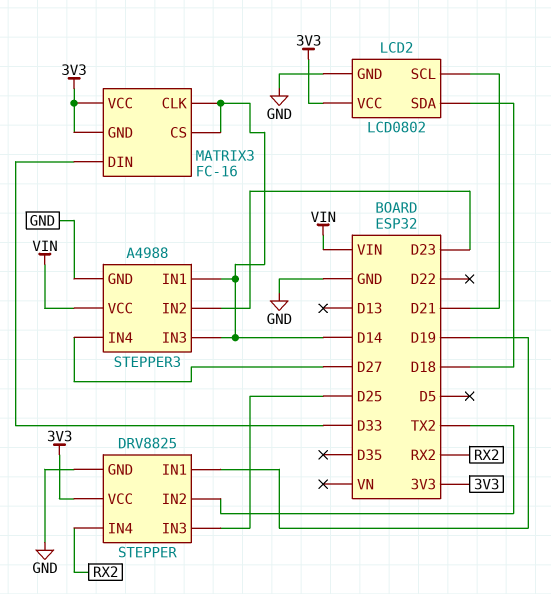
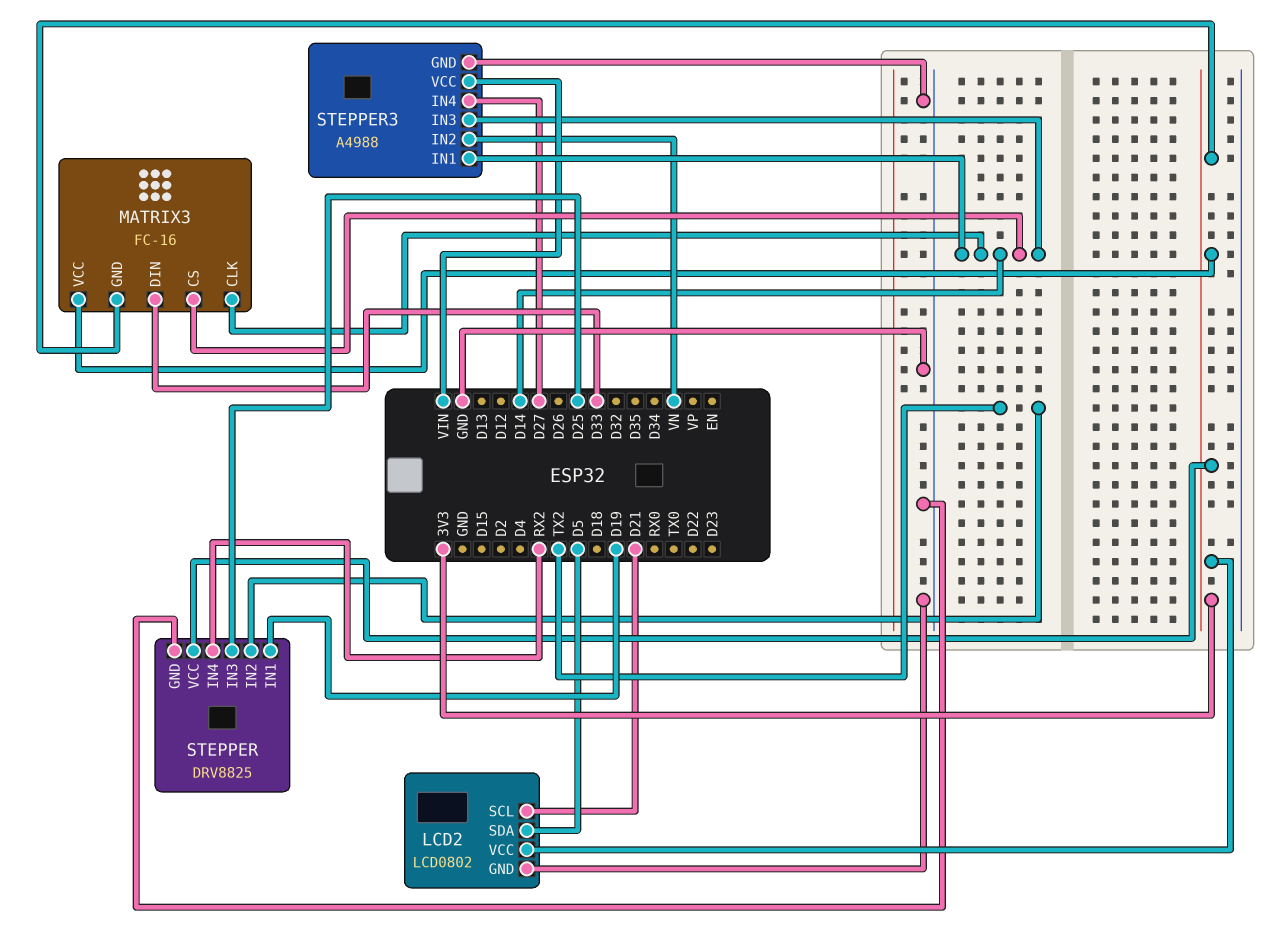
LCD2 pin SDA: D18 -> D5
STEPPER3 pin IN2: D23 -> VN

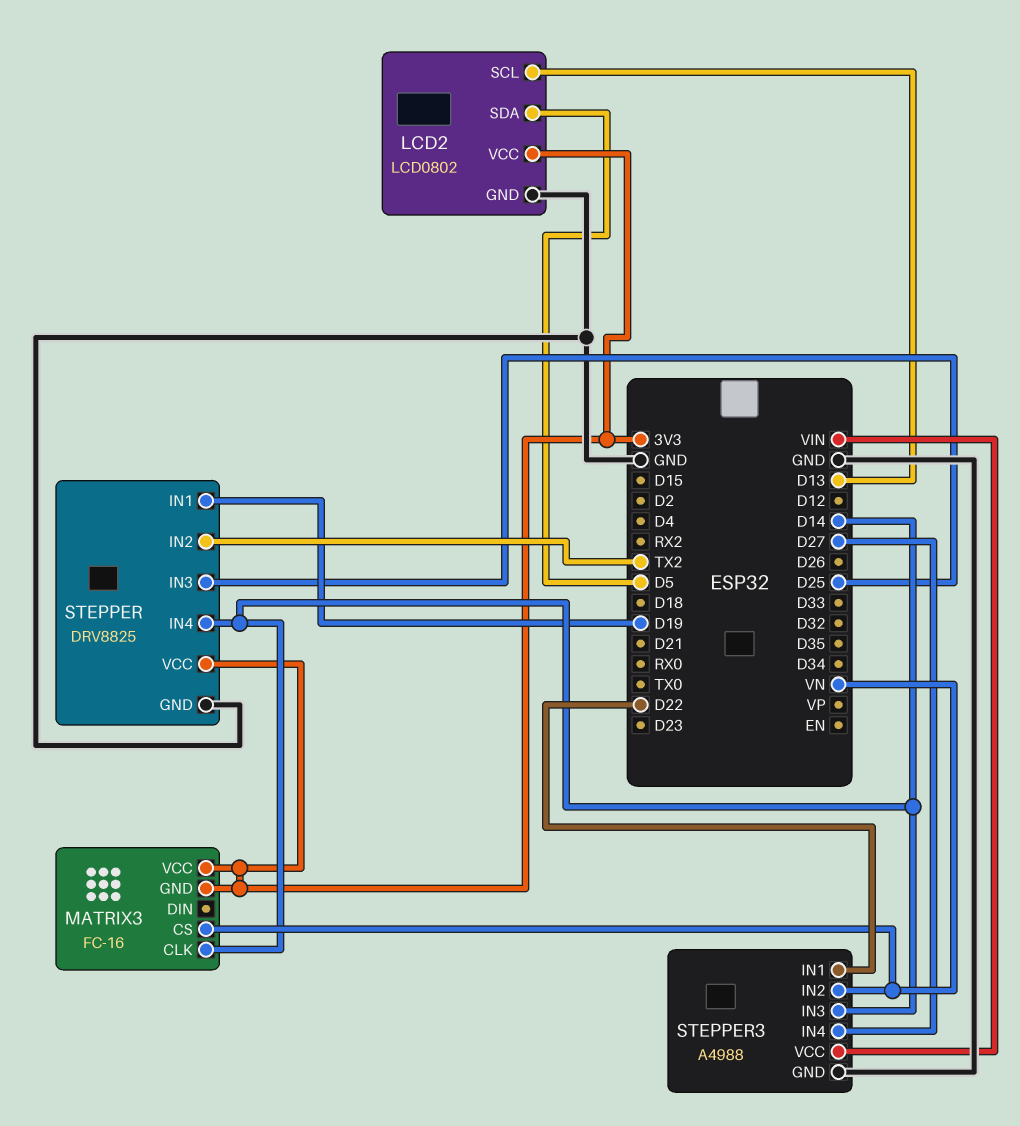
LCD2 pin SCL: D21 -> D13
MATRIX3 pin CS: D14 -> VN
MATRIX3 pin DIN: D33 -> none
STEPPER pin IN4: RX2 -> D14
STEPPER3 pin IN1: D14 -> D22

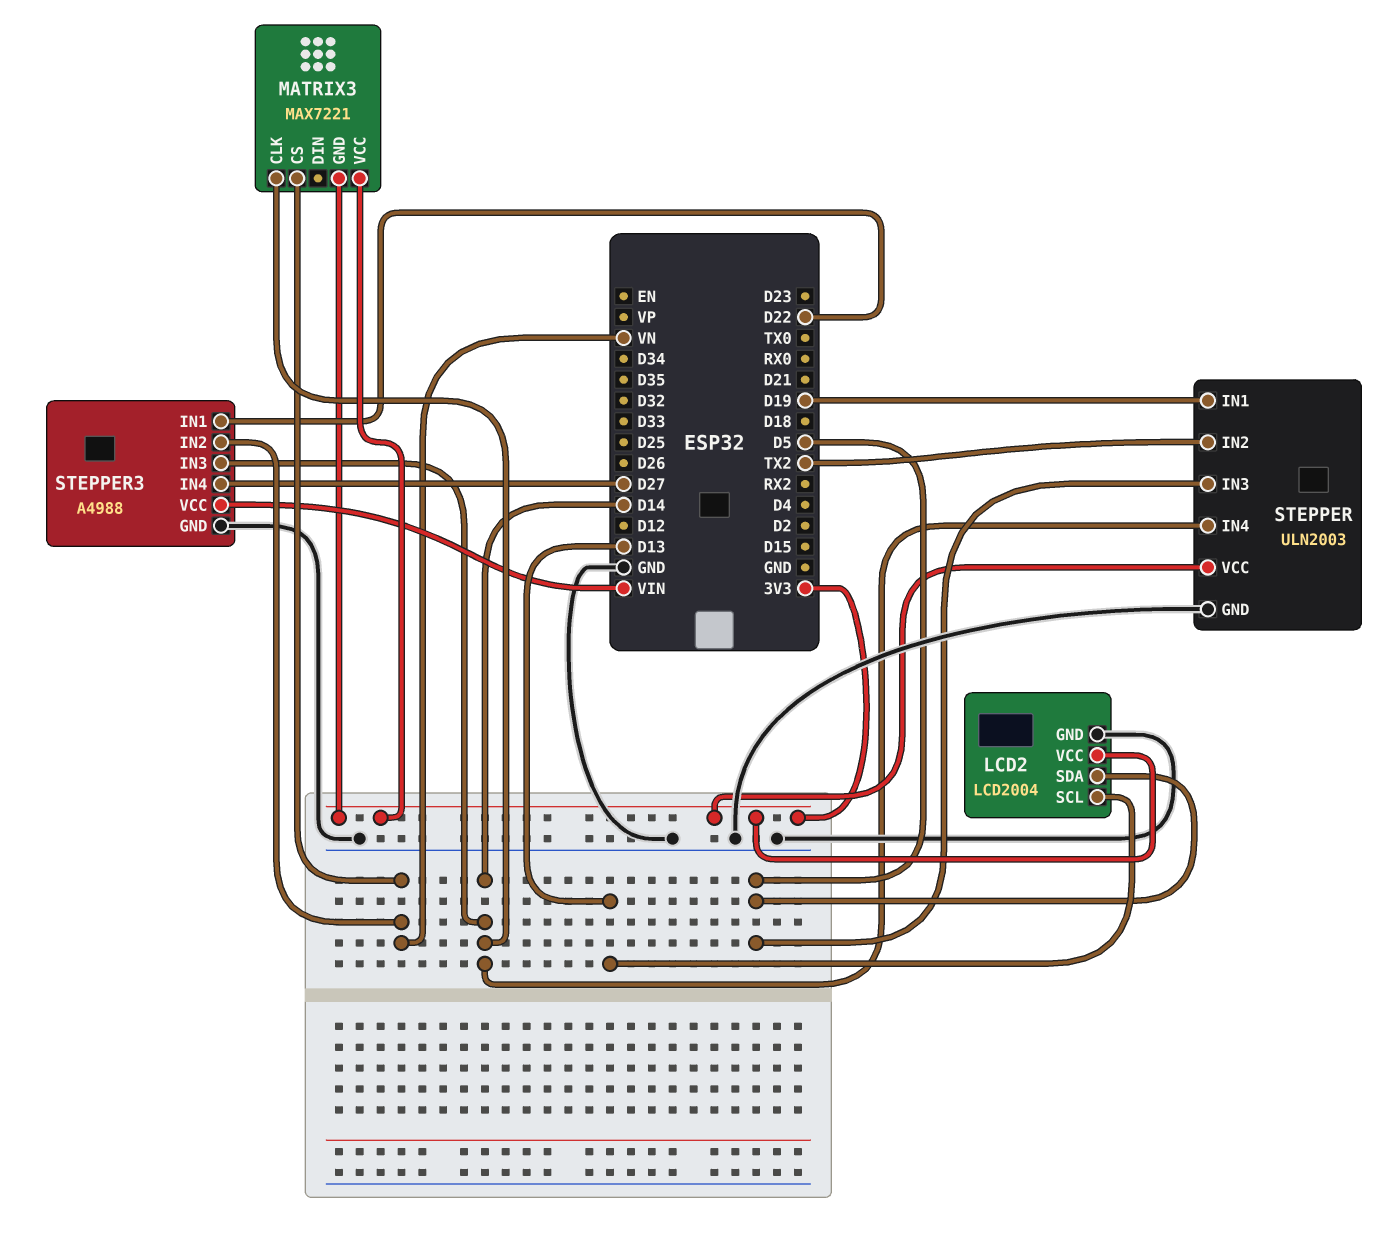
LCD2: LCD0802 -> LCD2004
MATRIX3: FC-16 -> MAX7221
STEPPER: DRV8825 -> ULN2003
STEPPER pin IN3: D25 -> D5

